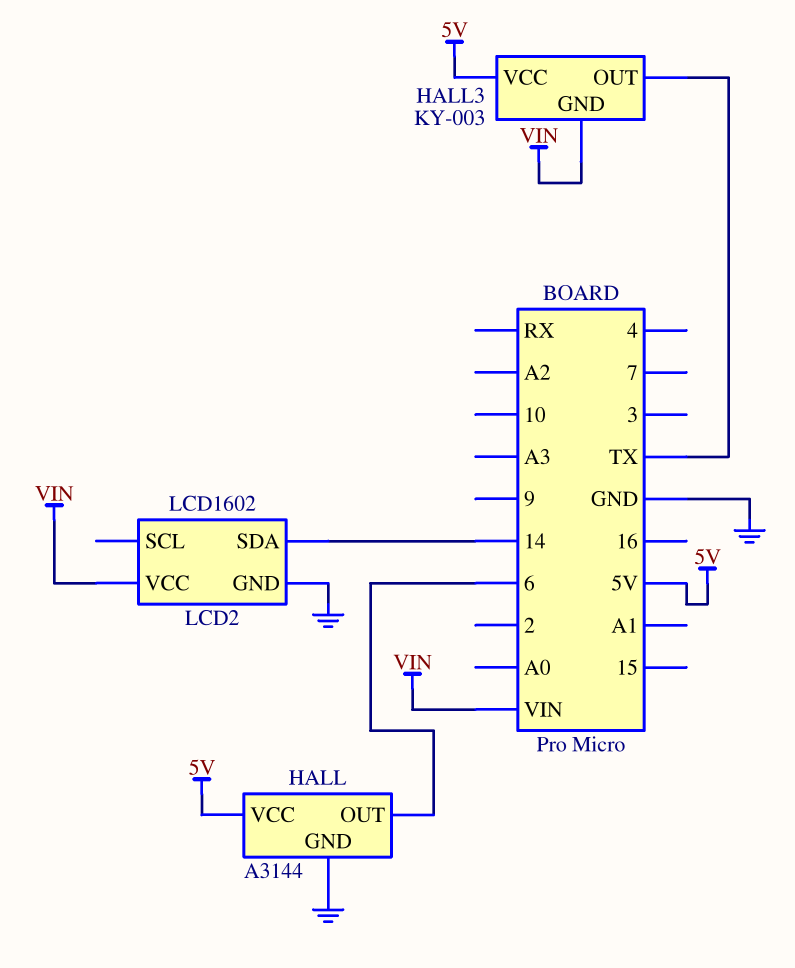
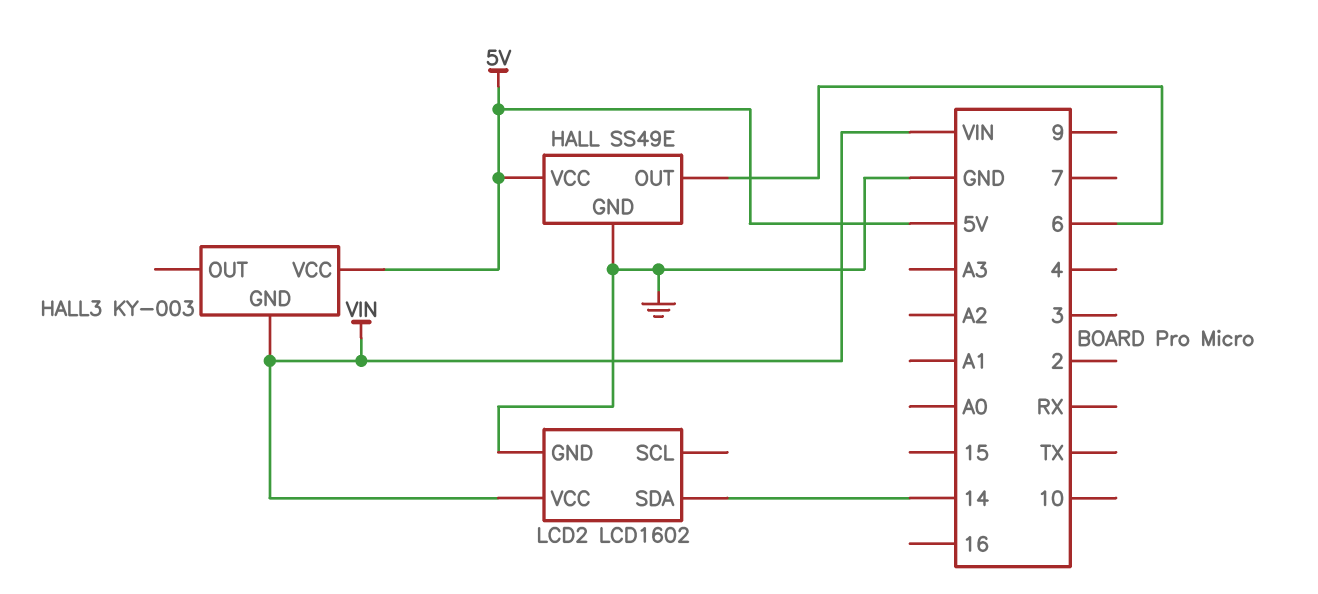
HALL: A3144 -> SS49E
HALL3 pin OUT: TX -> none

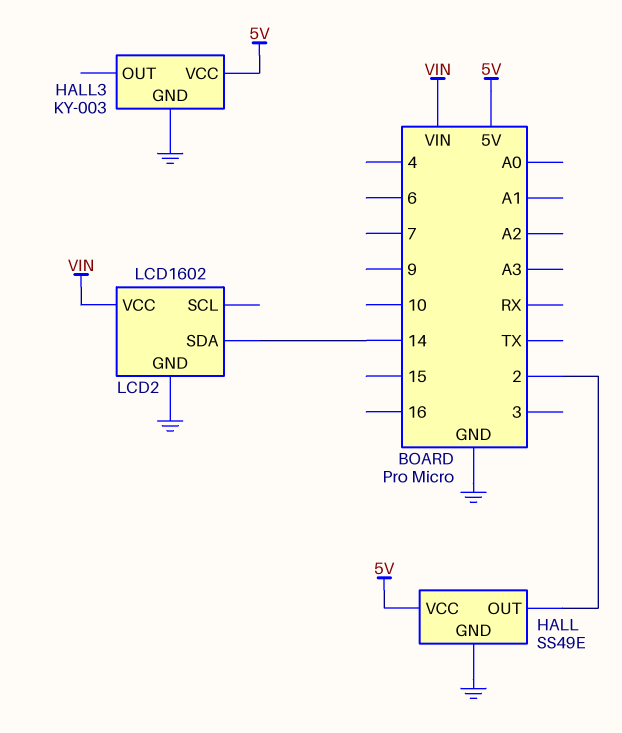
HALL pin OUT: 6 -> 2
HALL3 pin GND: VIN -> GND

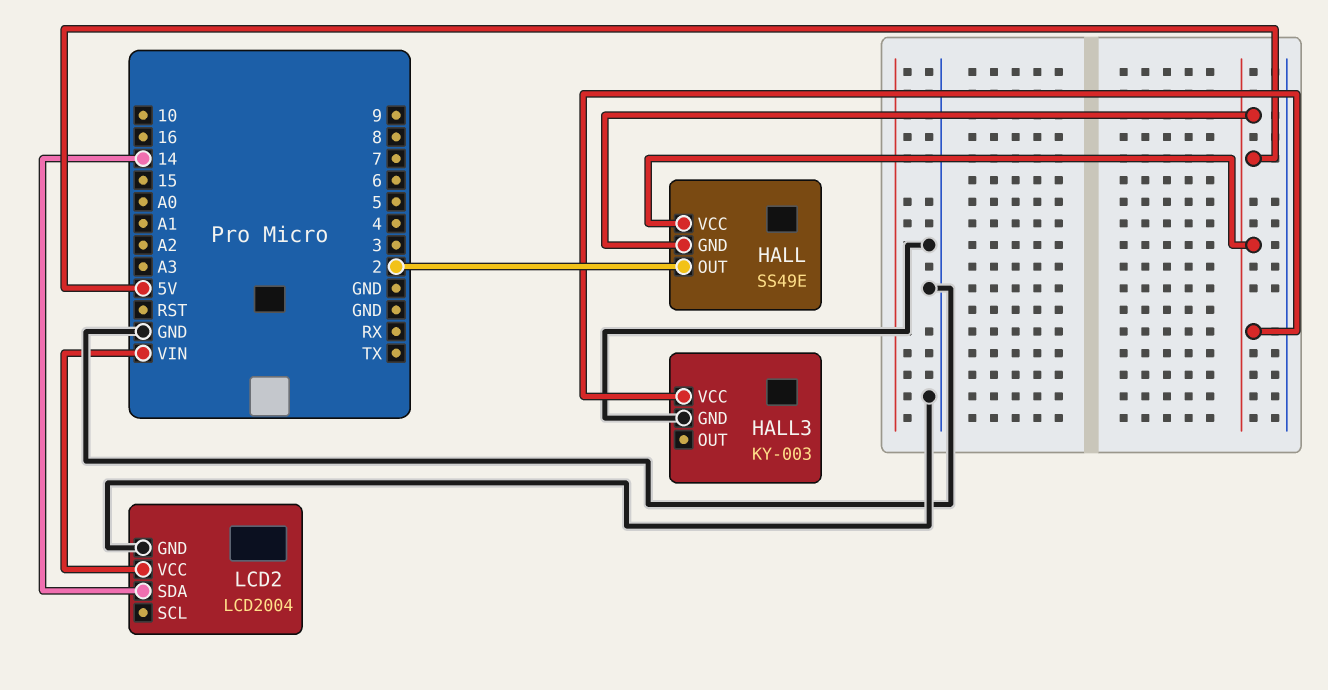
HALL pin GND: GND -> 5V
LCD2: LCD1602 -> LCD2004

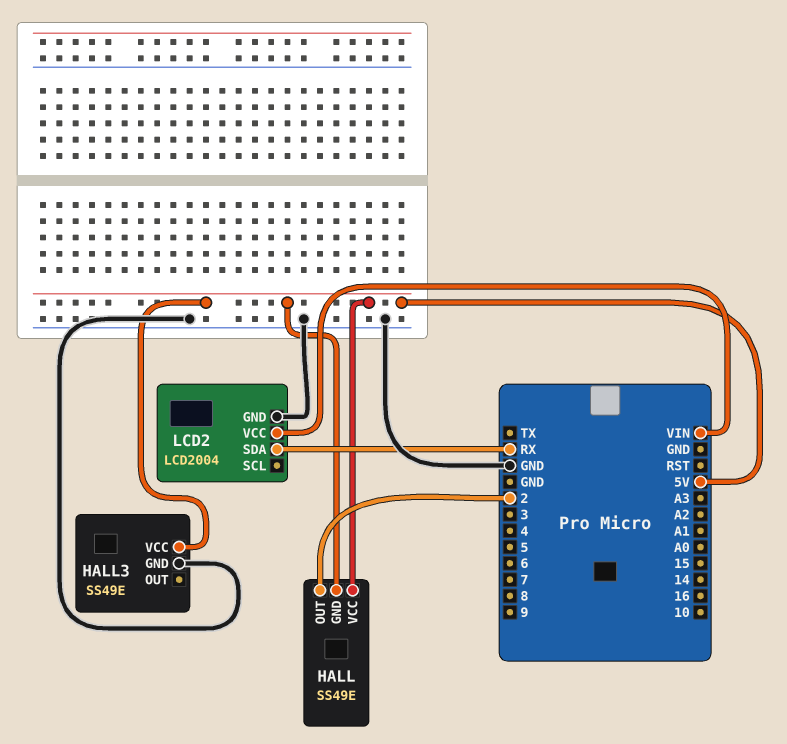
HALL3: KY-003 -> SS49E
LCD2 pin SDA: 14 -> RX

